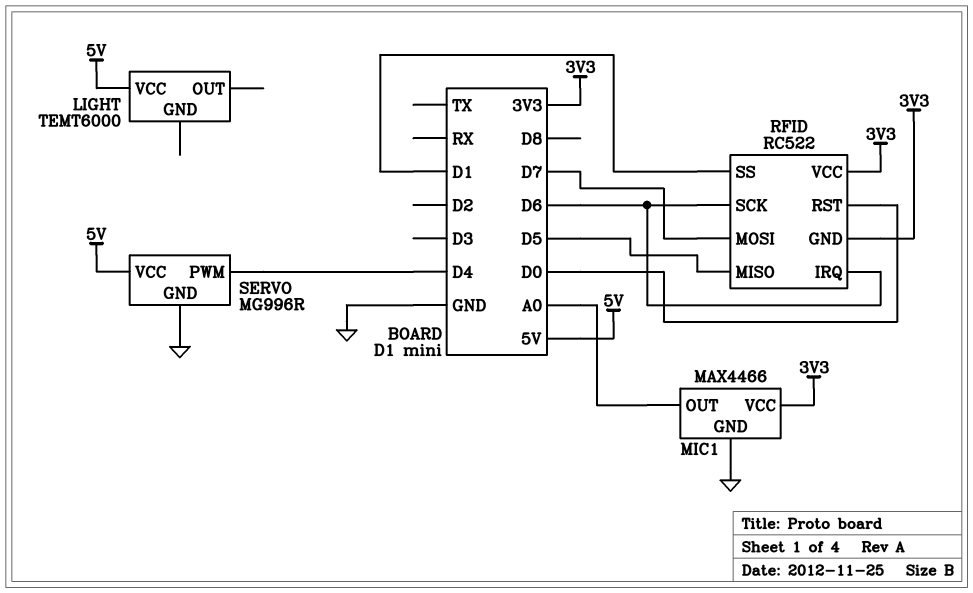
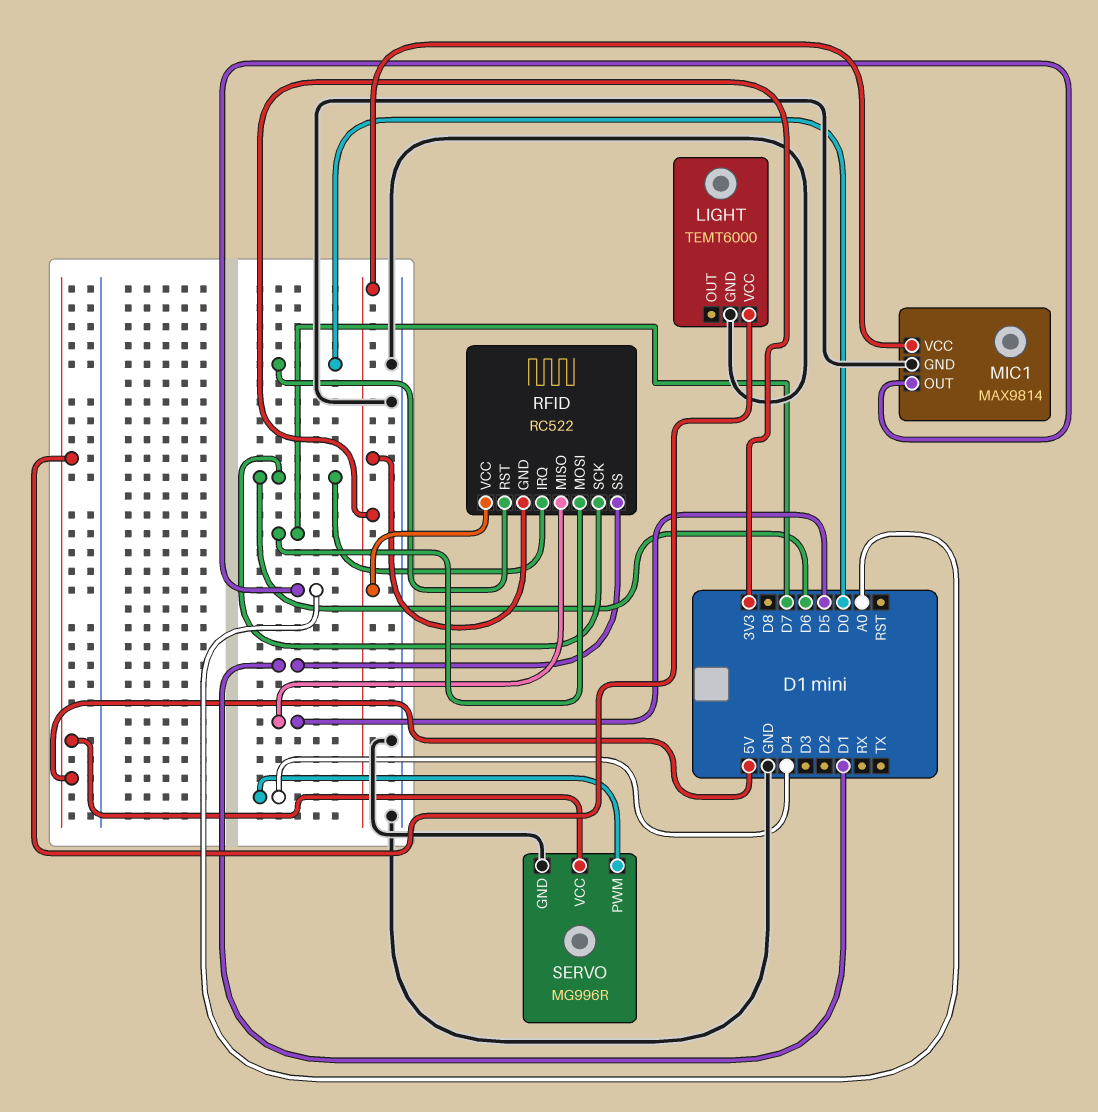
LIGHT pin GND: none -> GND
MIC1: MAX4466 -> MAX9814

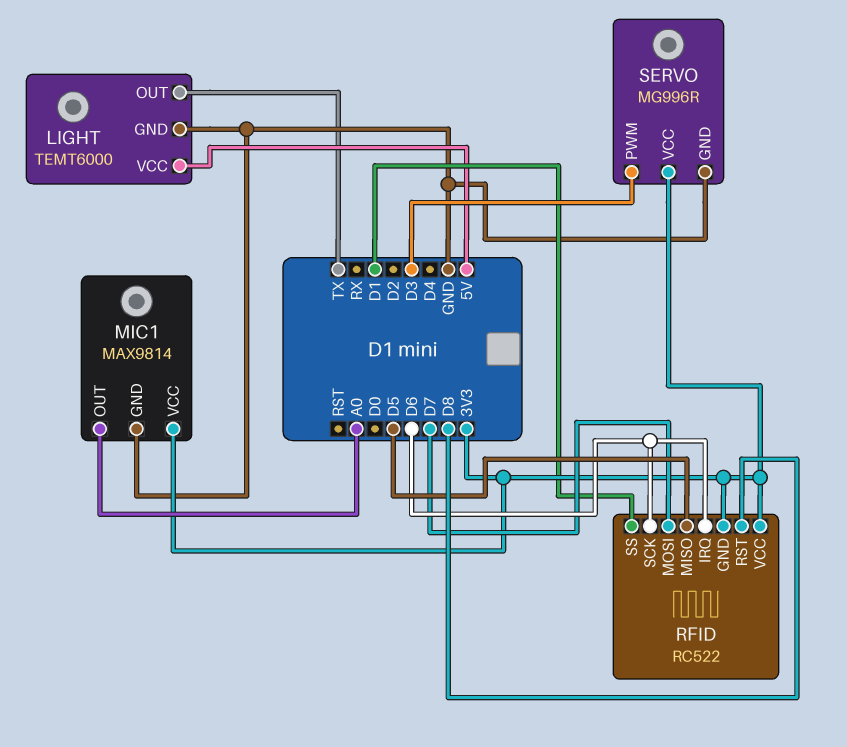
LIGHT pin OUT: none -> TX
RFID pin RST: D0 -> D8
SERVO pin PWM: D4 -> D3
SERVO pin VCC: 5V -> 3V3

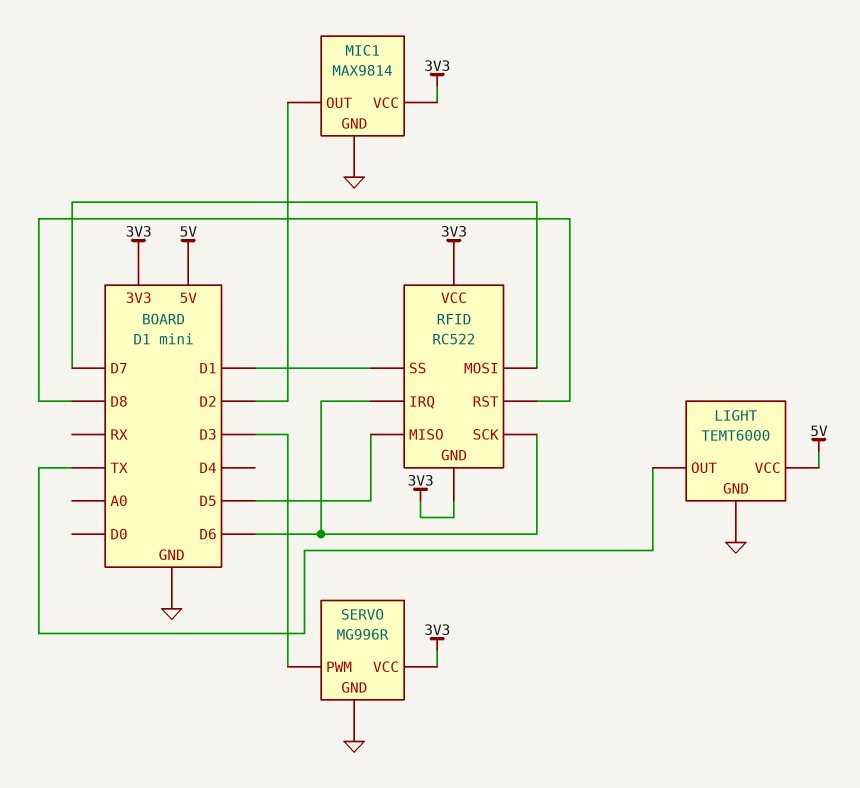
MIC1 pin OUT: A0 -> D2

